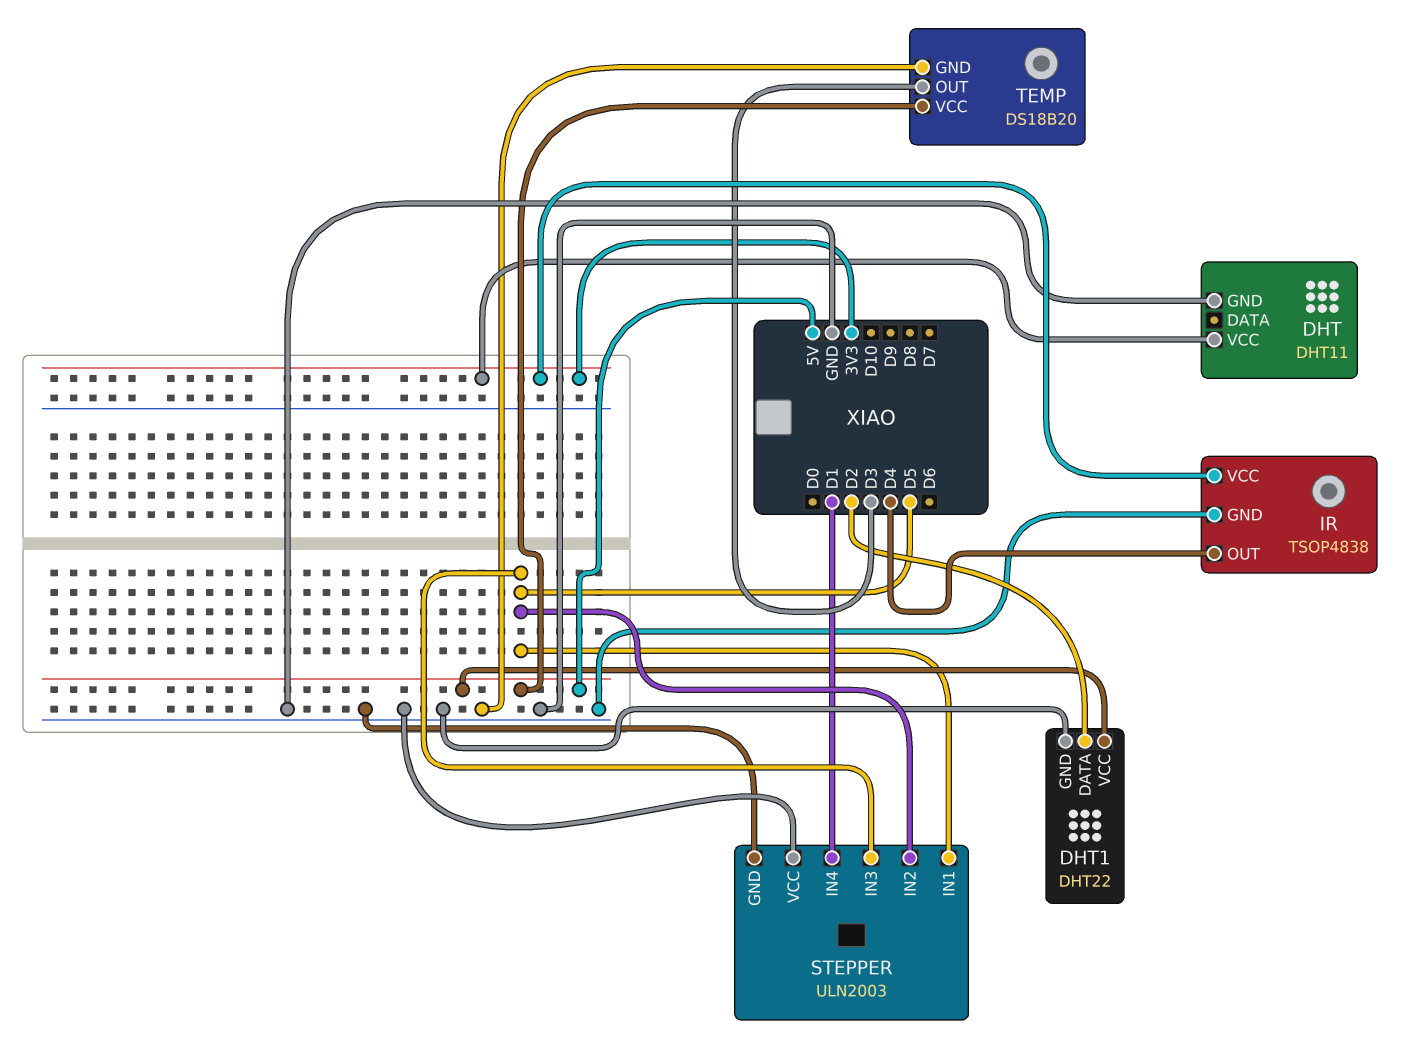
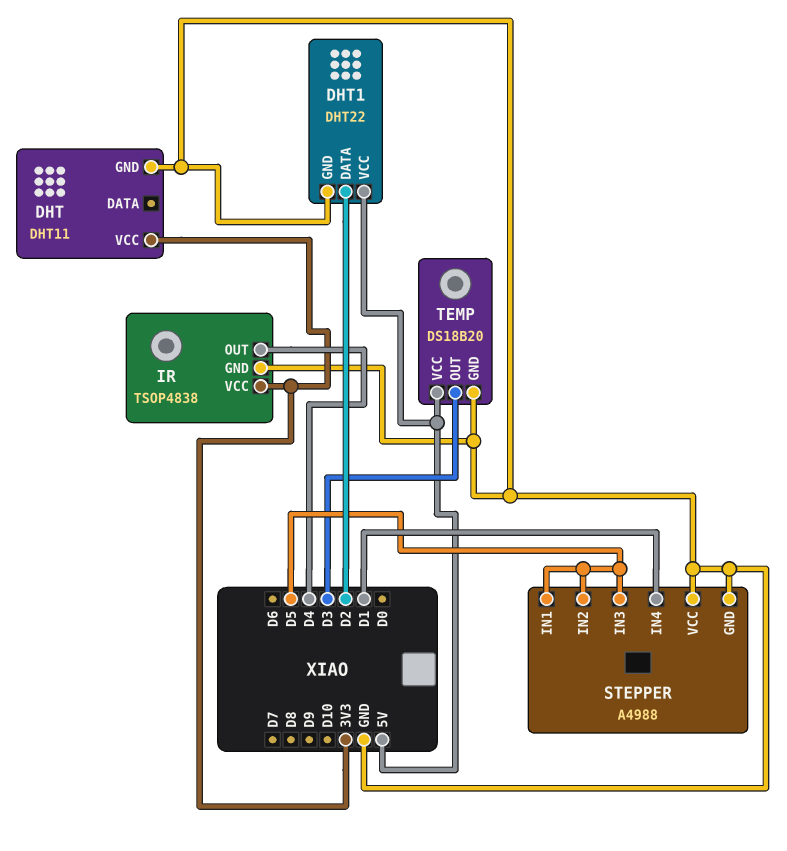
STEPPER: ULN2003 -> A4988

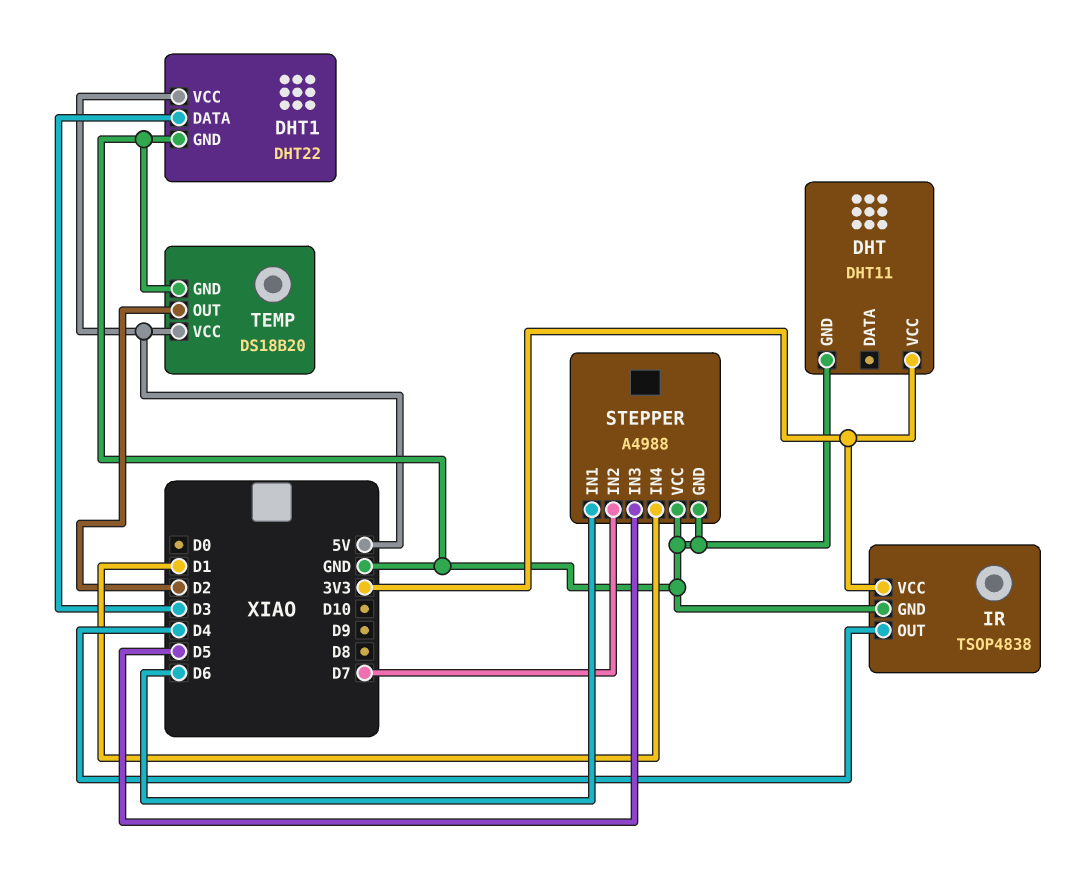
DHT1 pin DATA: D2 -> D3
STEPPER pin IN1: D5 -> D6
STEPPER pin IN2: D5 -> D7
TEMP pin OUT: D3 -> D2

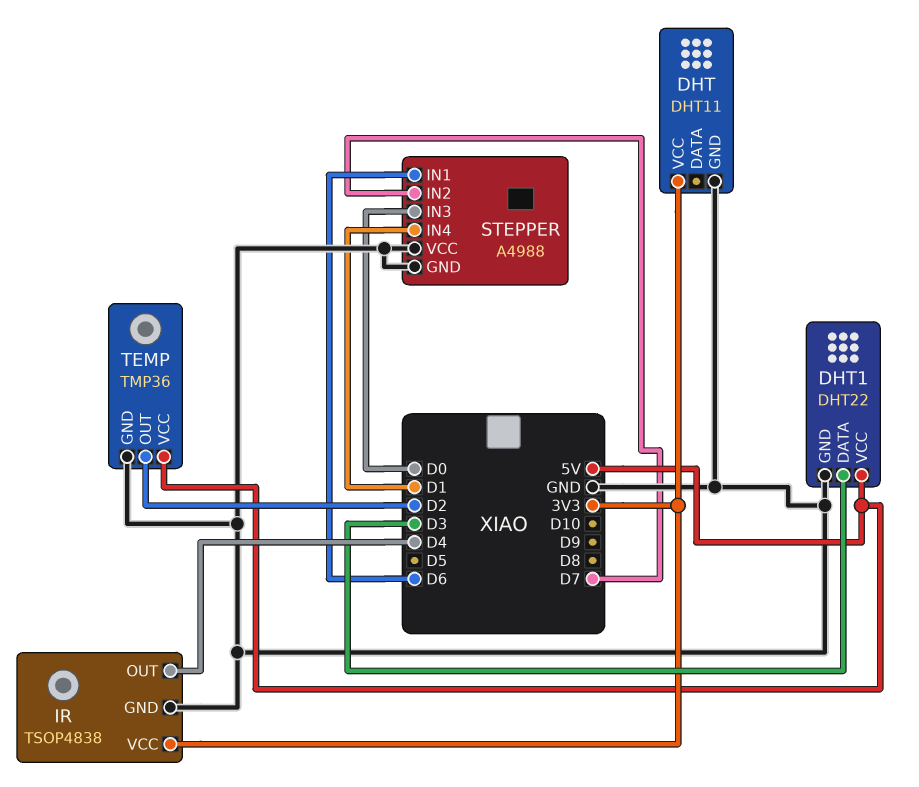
STEPPER pin IN3: D5 -> D0
TEMP: DS18B20 -> TMP36

